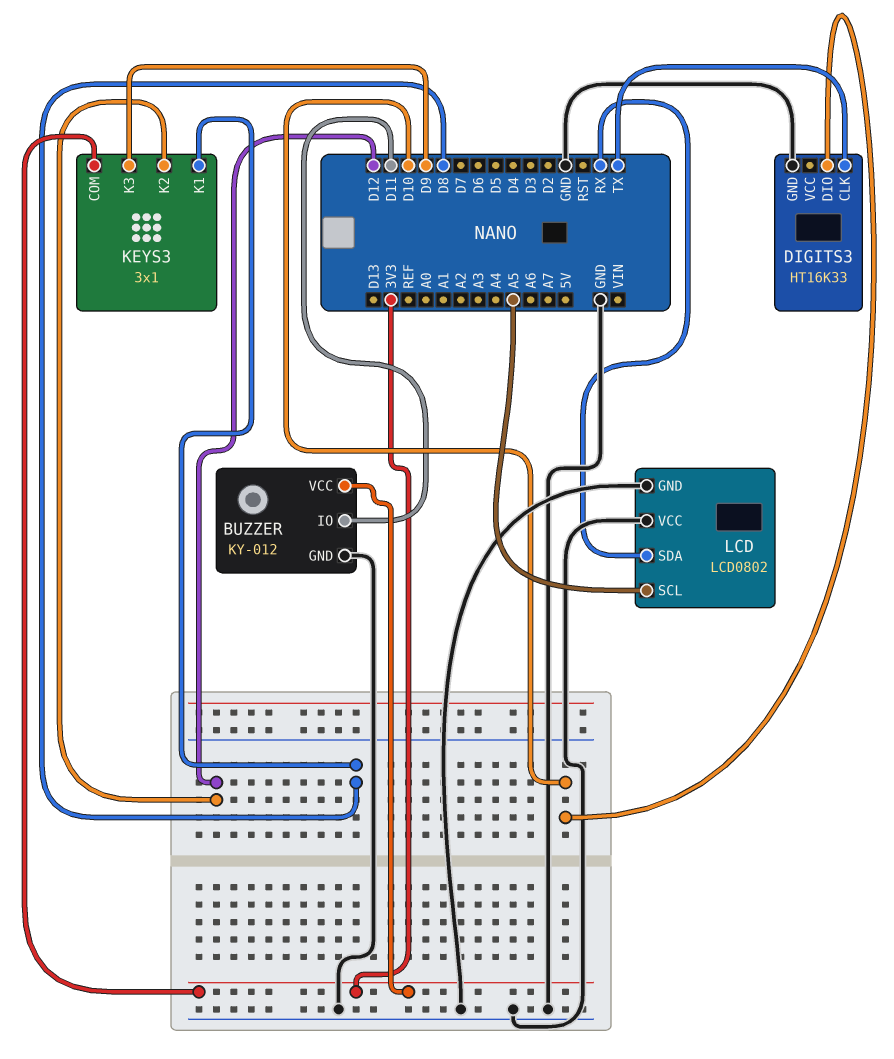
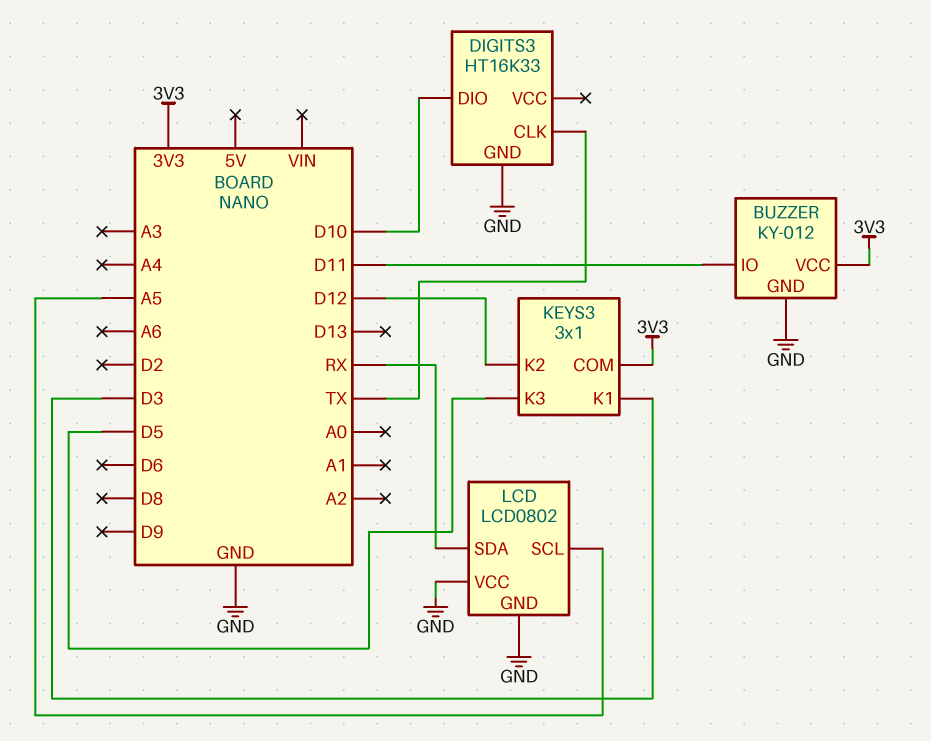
KEYS3 pin K1: D8 -> D3
KEYS3 pin K3: D9 -> D5

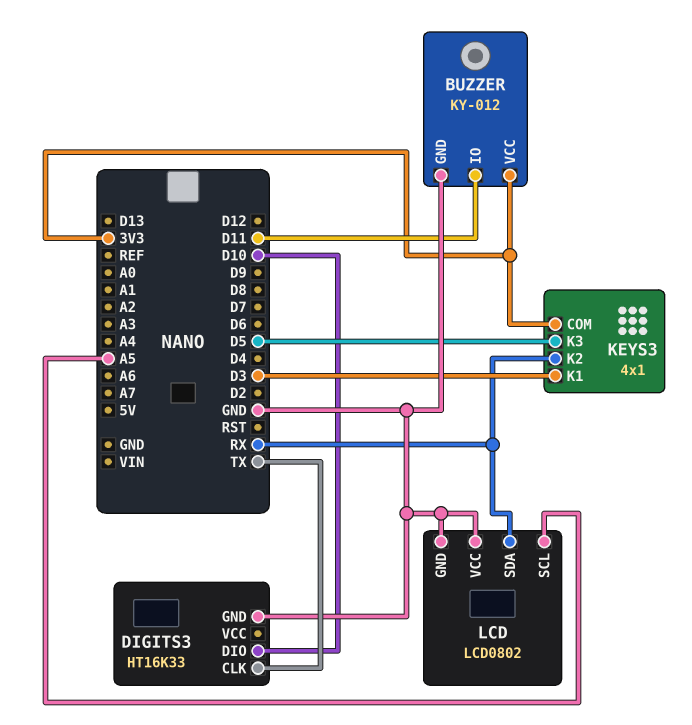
KEYS3: 3x1 -> 4x1
KEYS3 pin K2: D12 -> RX

